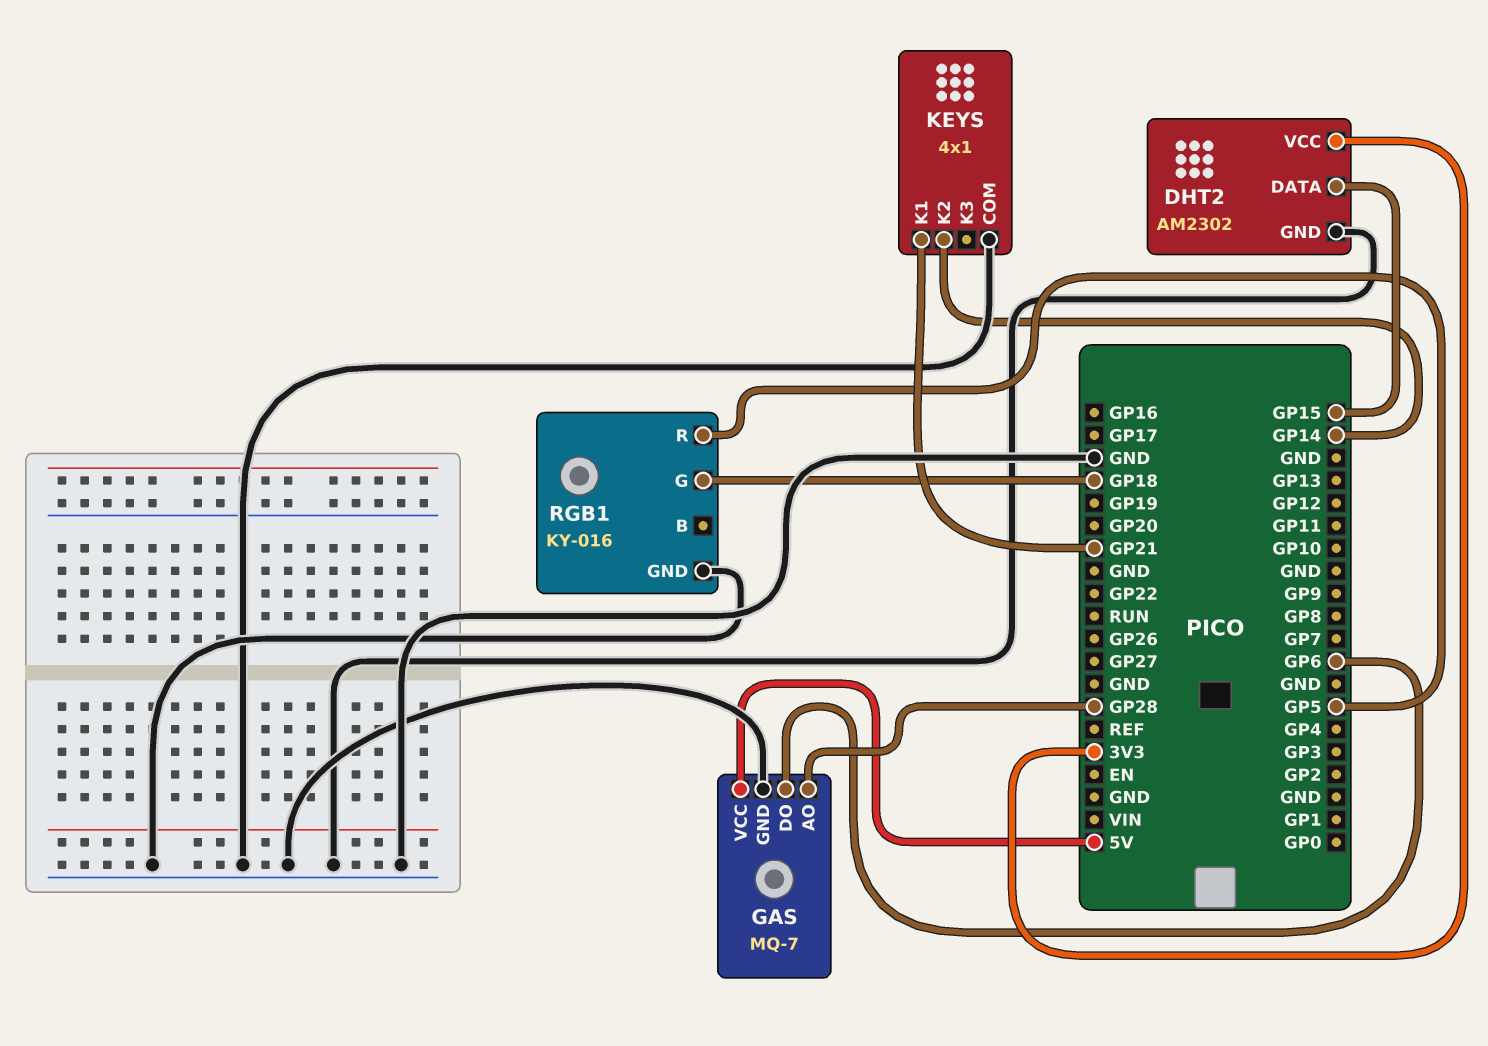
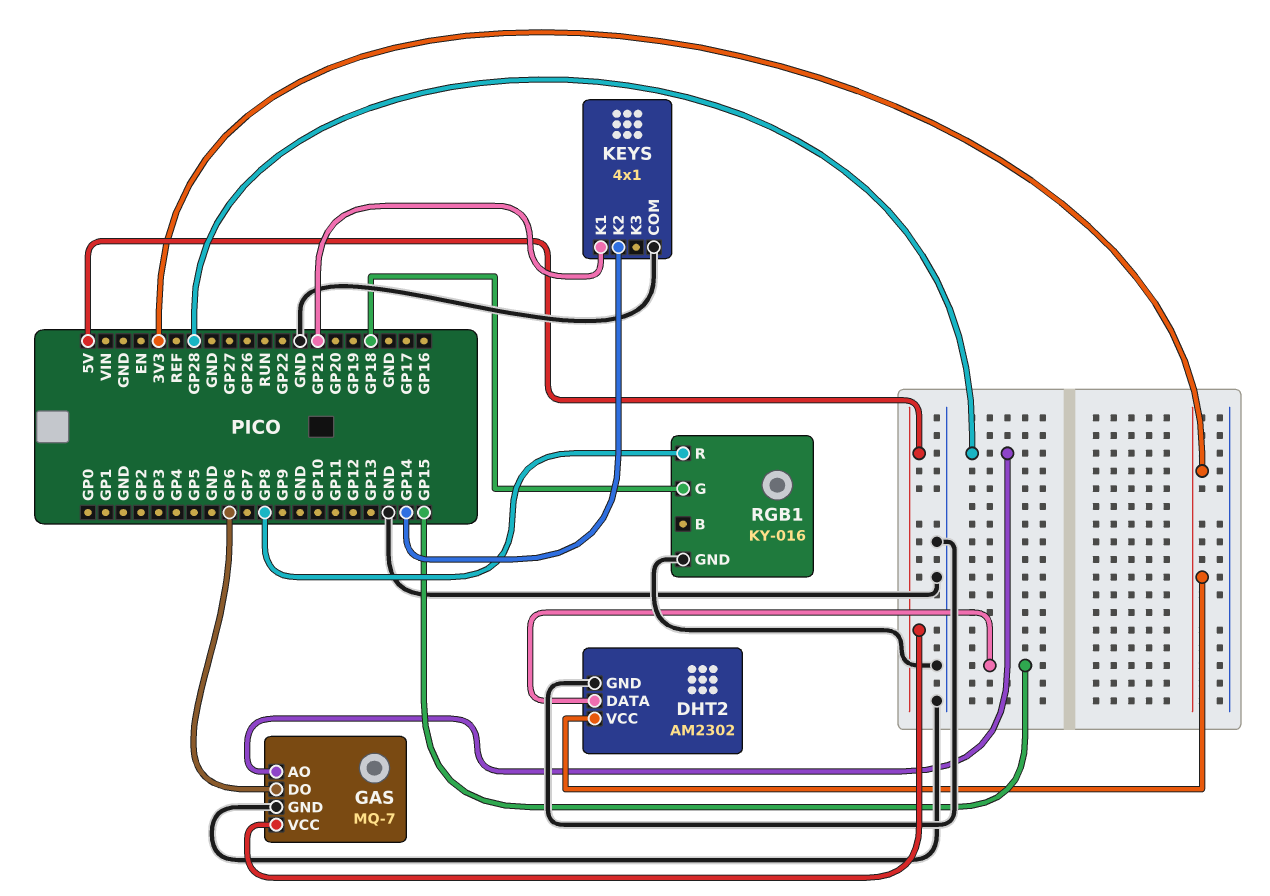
RGB1 pin R: GP5 -> GP8

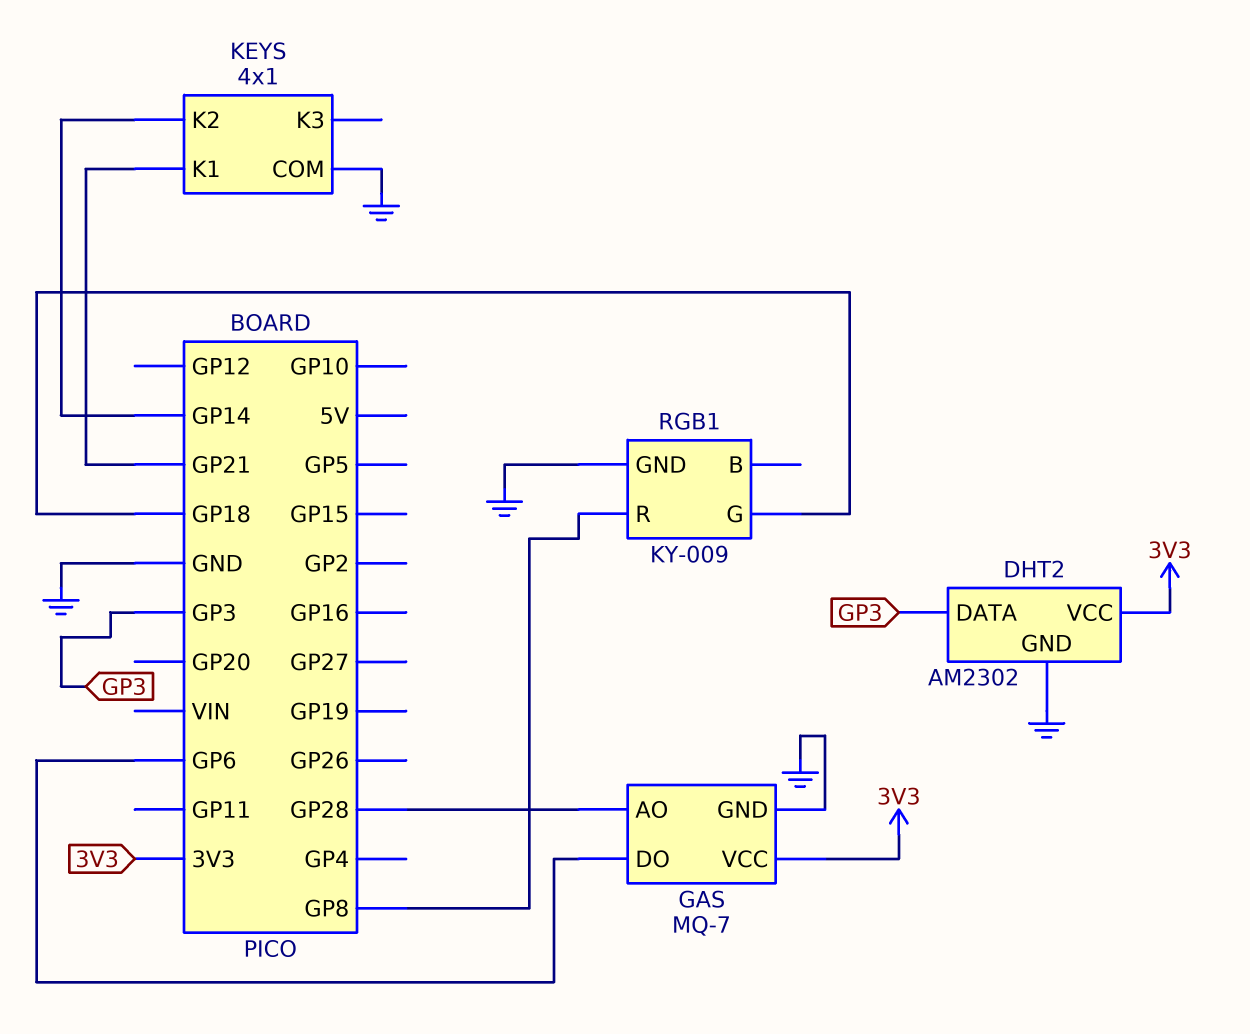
DHT2 pin DATA: GP15 -> GP3
GAS pin VCC: 5V -> 3V3
RGB1: KY-016 -> KY-009

